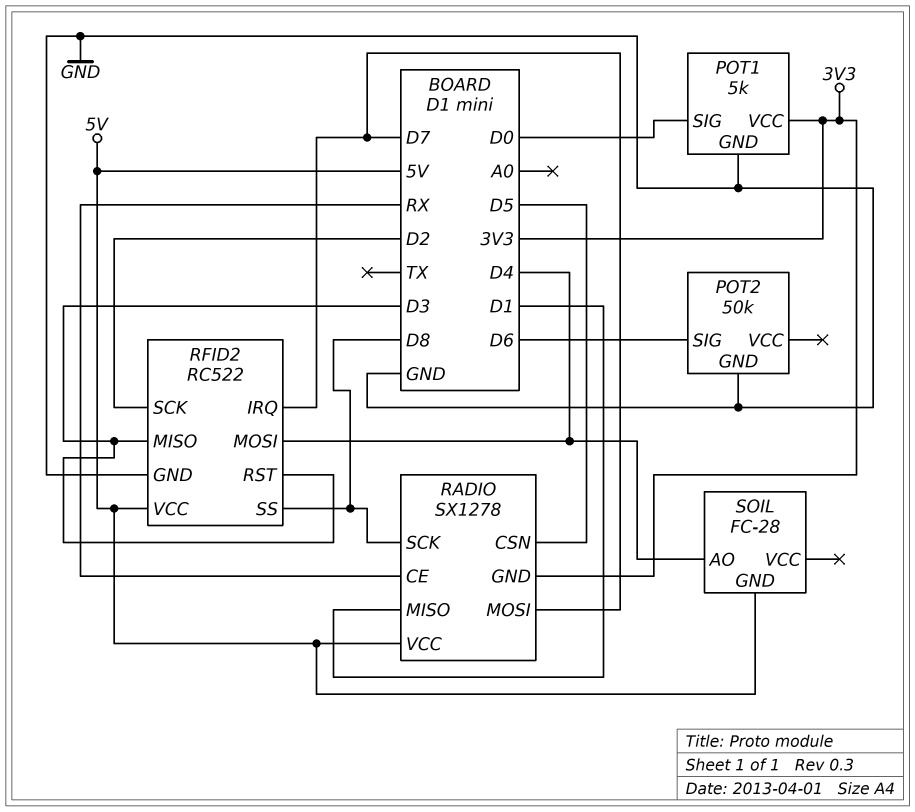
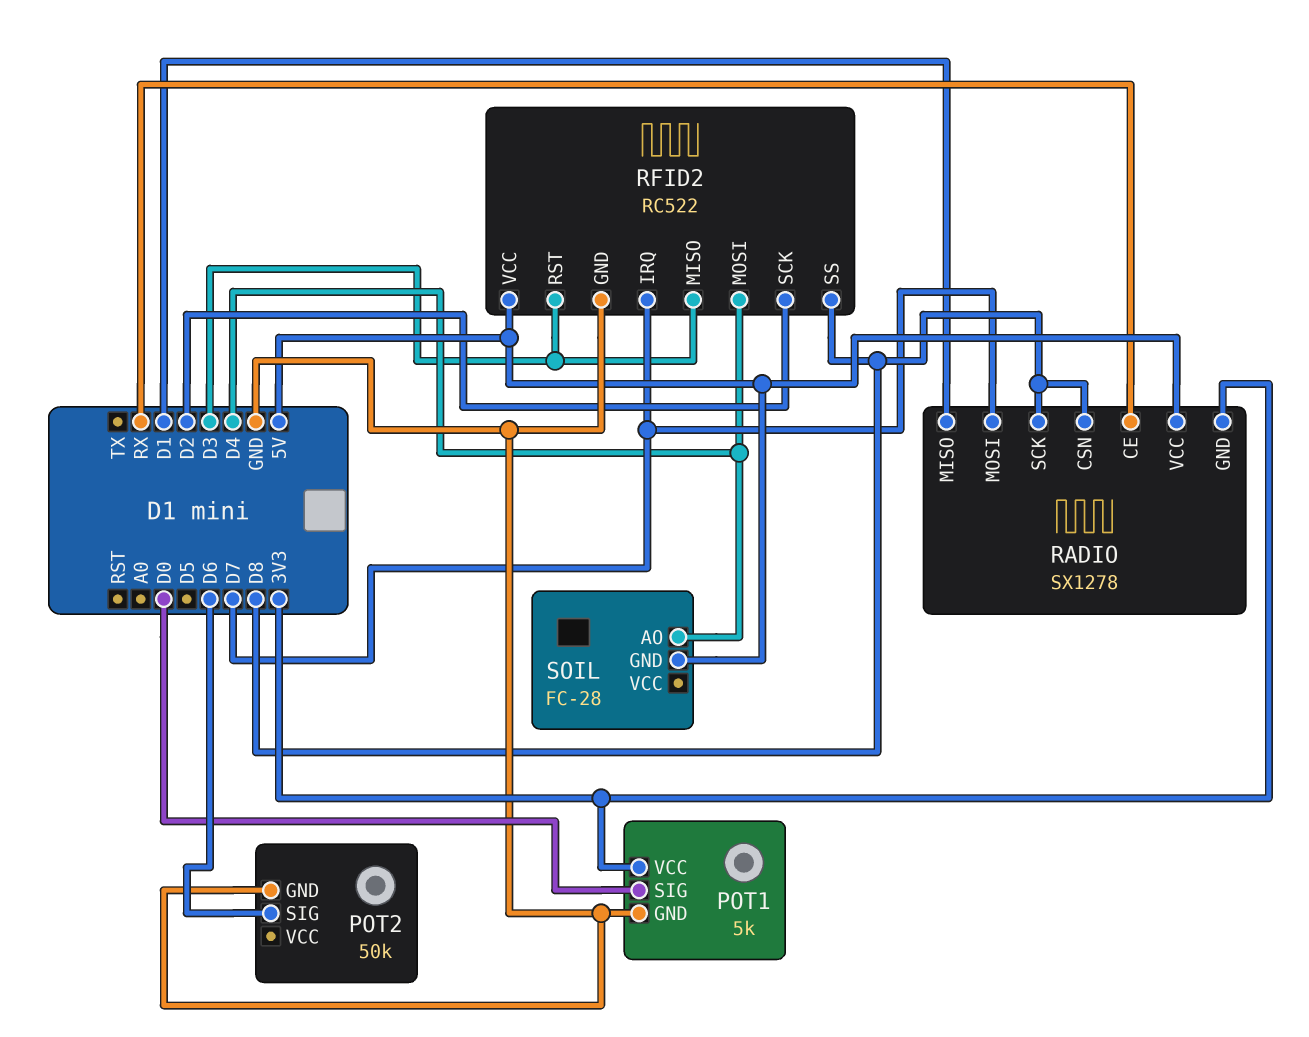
RADIO pin CSN: D5 -> D8

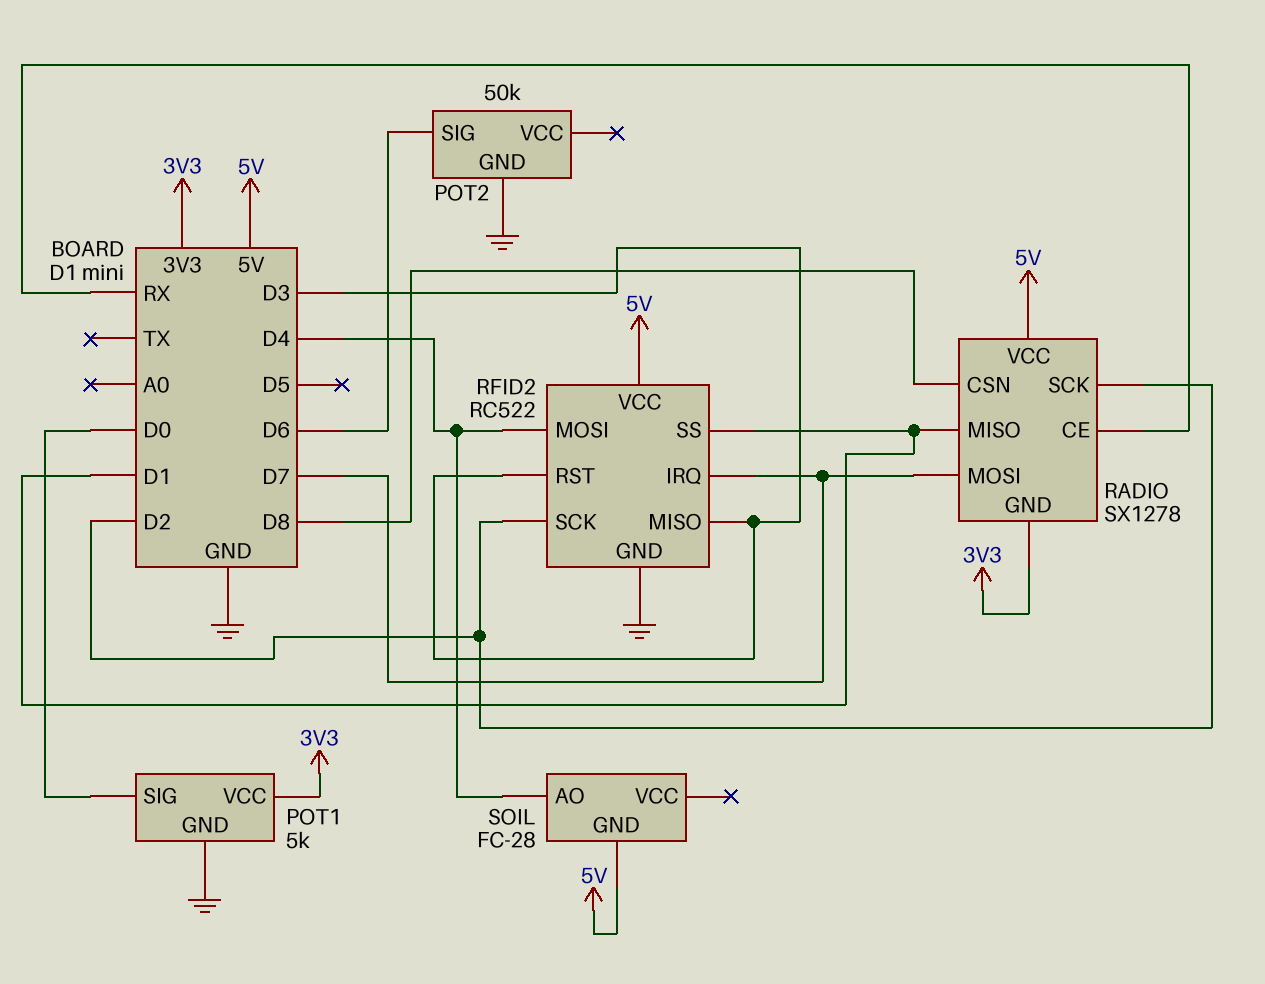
RADIO pin SCK: D8 -> D2
RFID2 pin SS: D8 -> D1

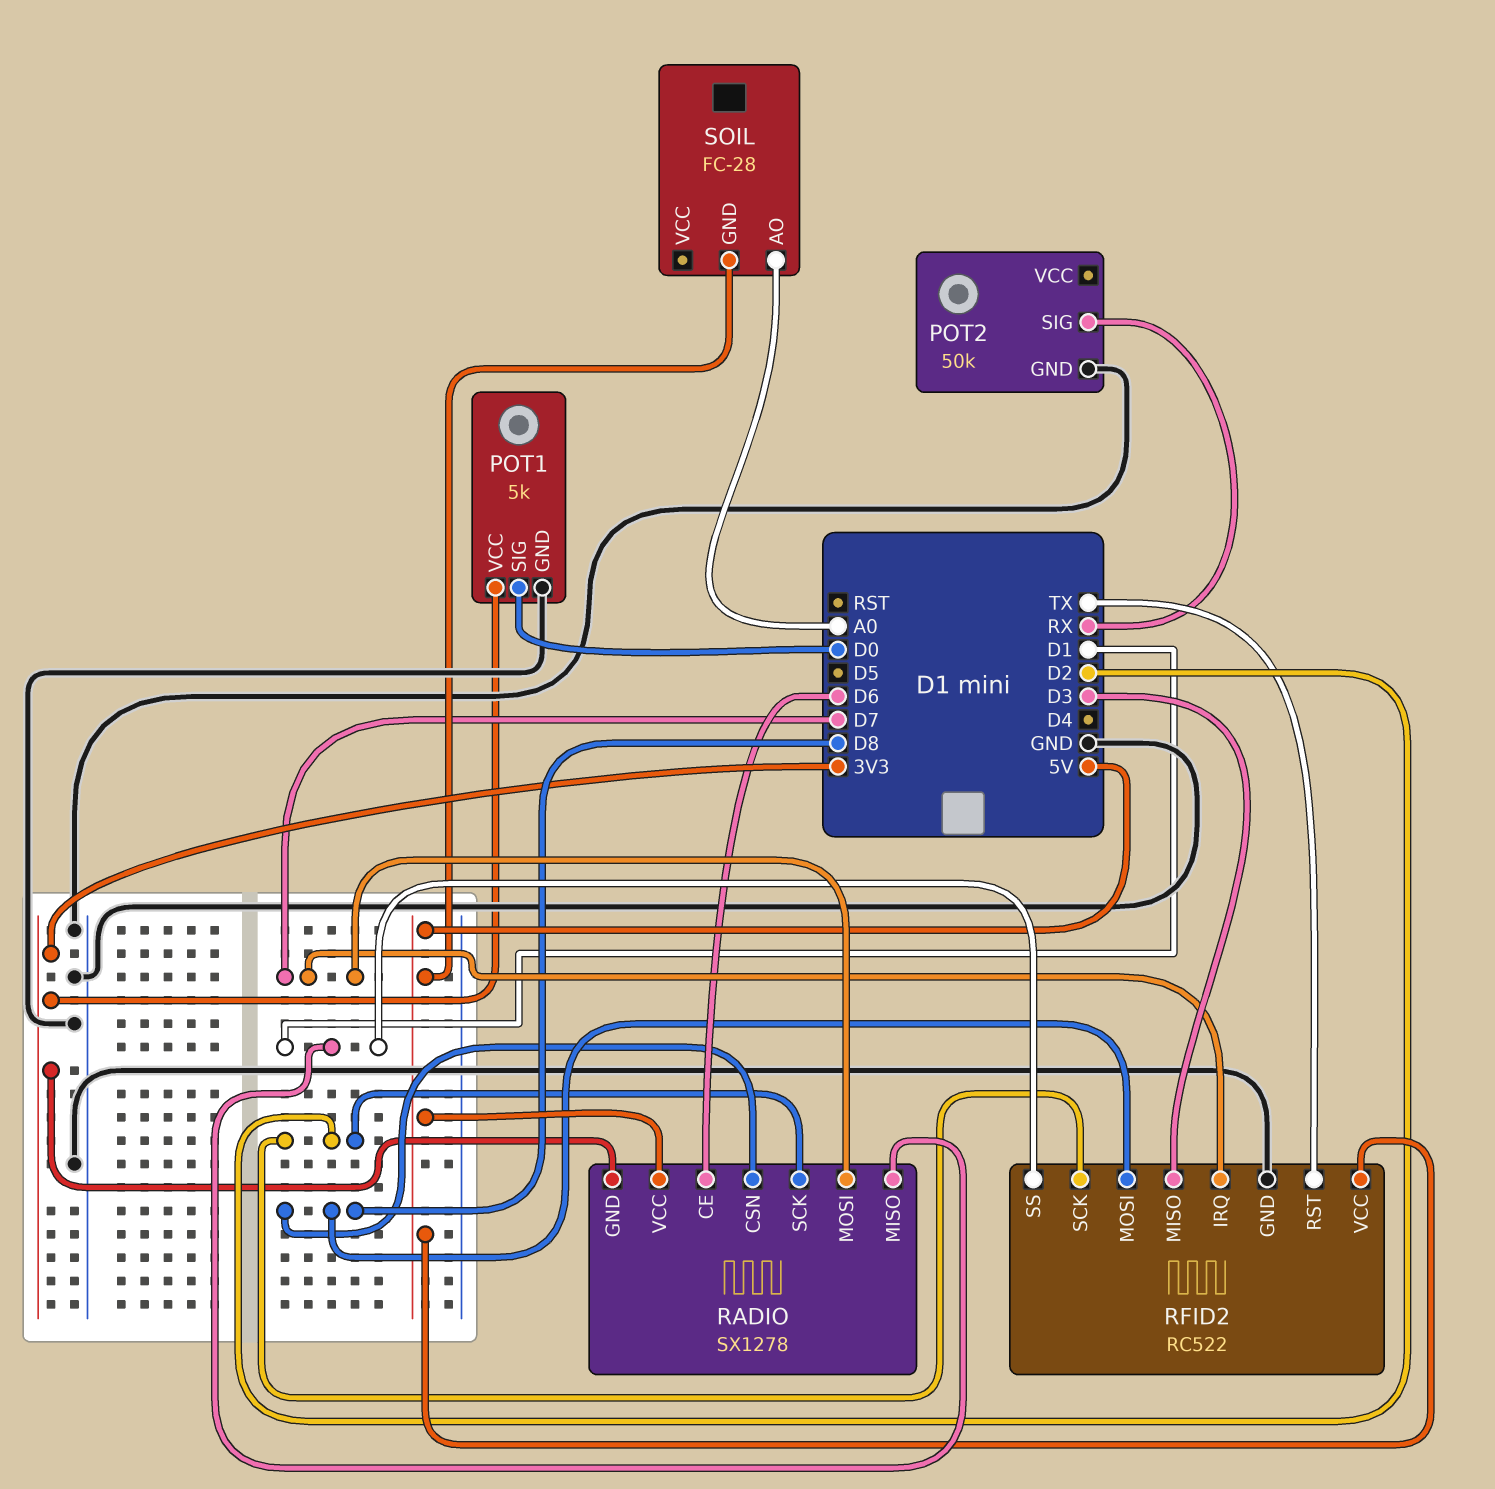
POT2 pin SIG: D6 -> RX
RADIO pin CE: RX -> D6
RFID2 pin MOSI: D4 -> D8
RFID2 pin RST: D3 -> TX
SOIL pin AO: D4 -> A0

